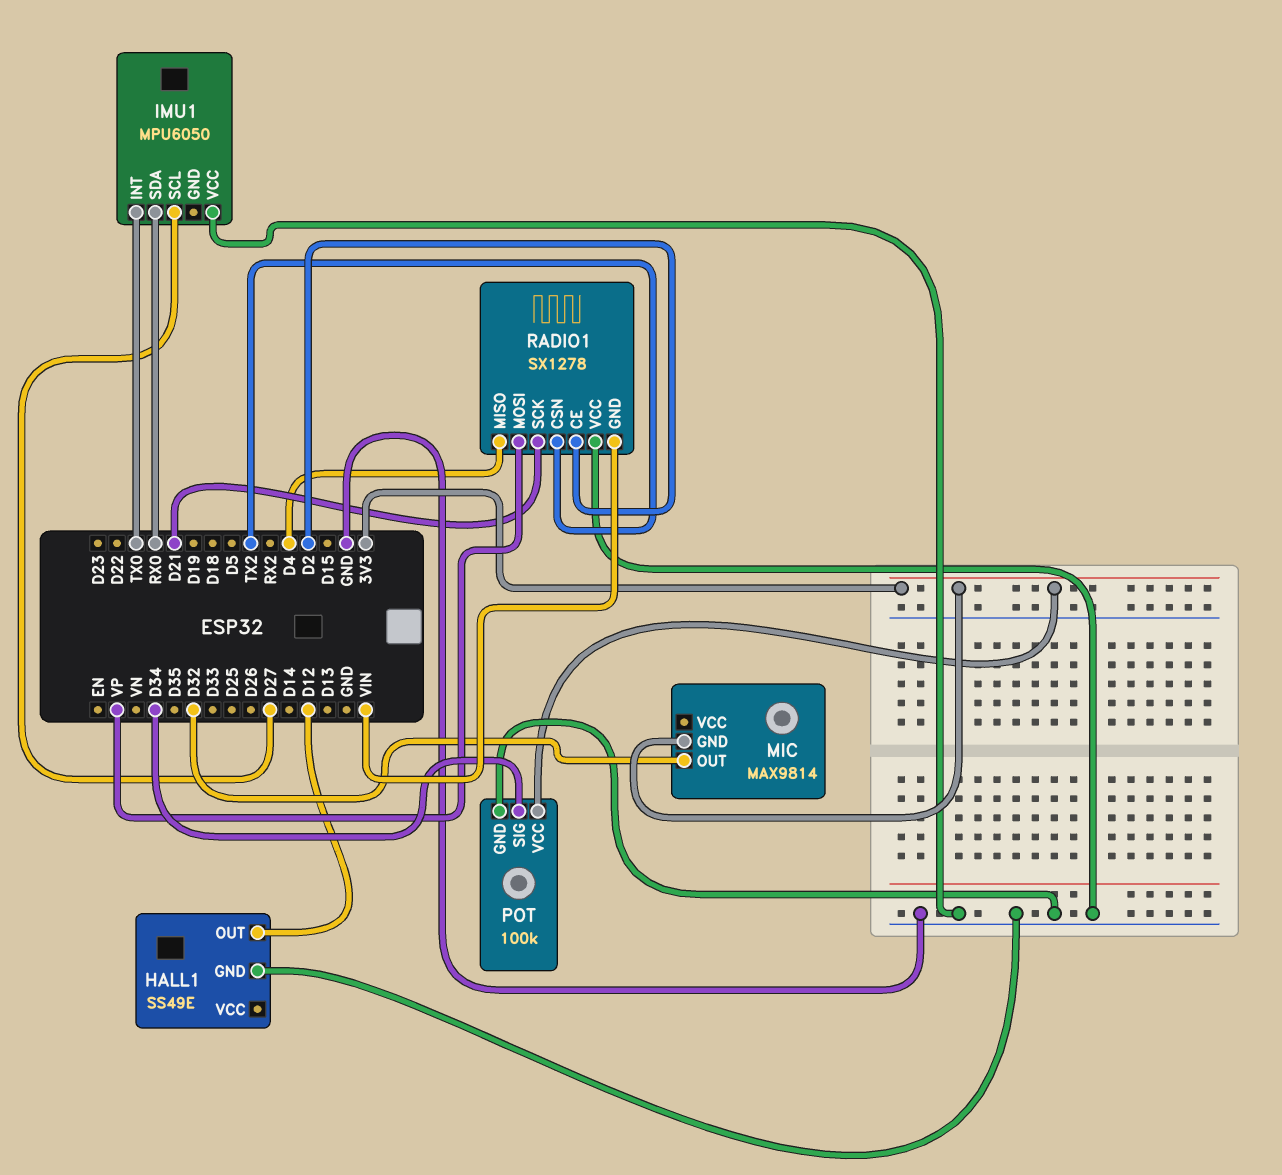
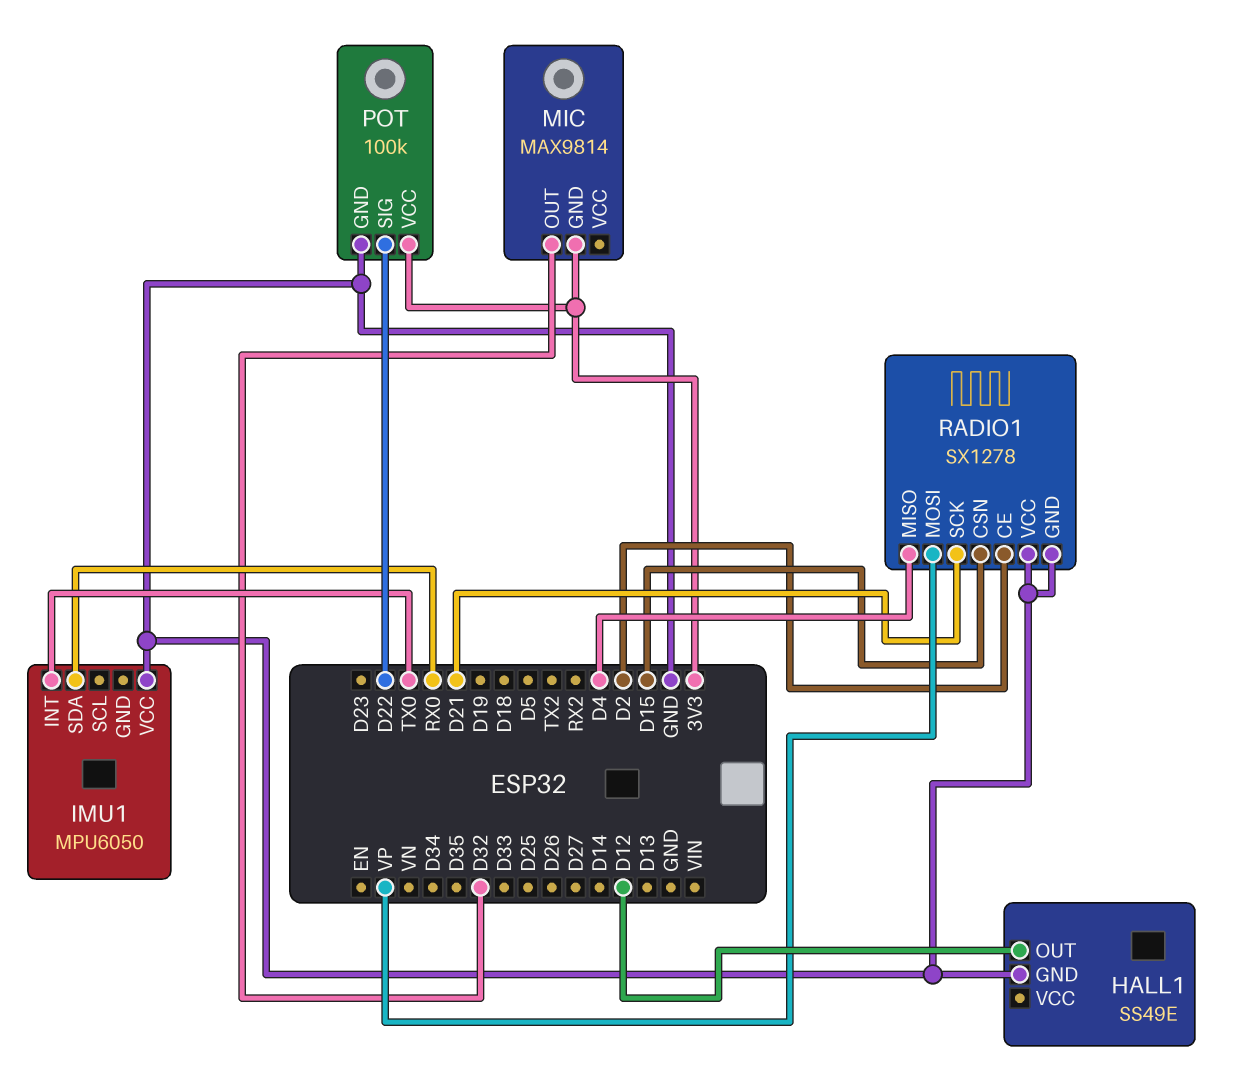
IMU1 pin SCL: D27 -> none
POT pin SIG: D34 -> D22
RADIO1 pin CSN: TX2 -> D15
RADIO1 pin GND: VIN -> GND

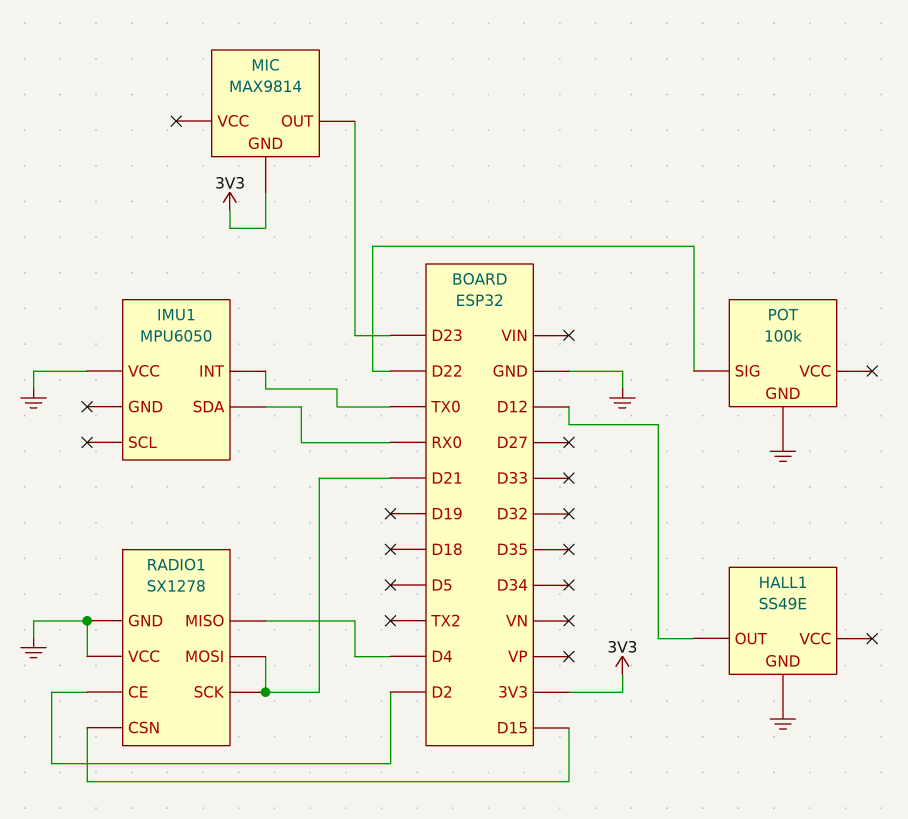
MIC pin OUT: D32 -> D23
POT pin VCC: 3V3 -> none
RADIO1 pin MOSI: VP -> D21

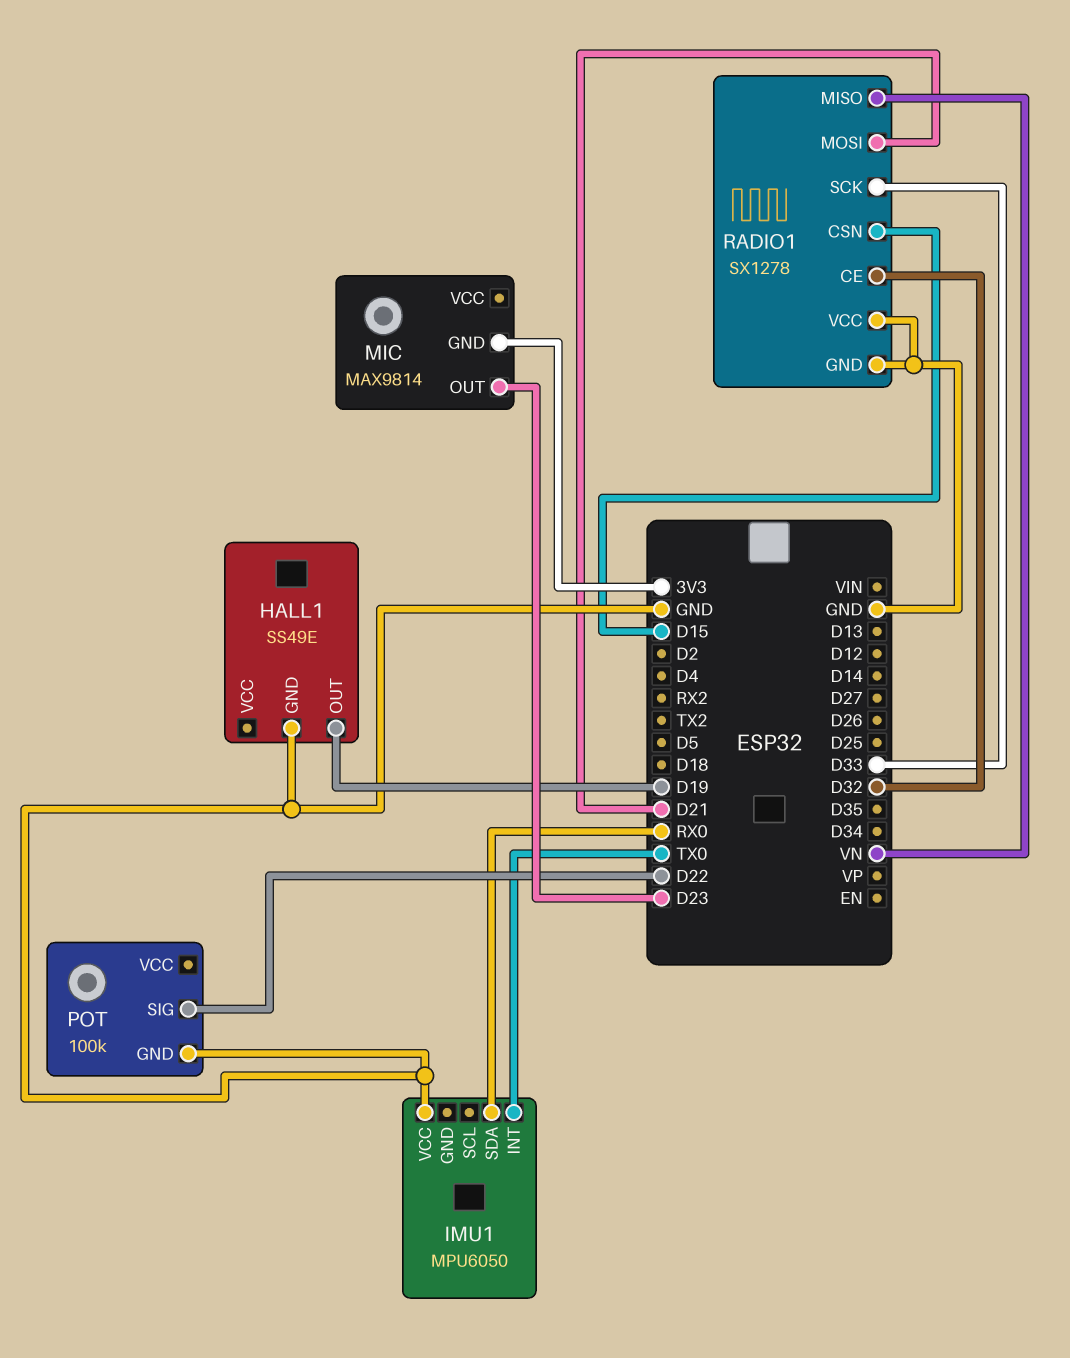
HALL1 pin OUT: D12 -> D19
RADIO1 pin CE: D2 -> D32
RADIO1 pin MISO: D4 -> VN
RADIO1 pin SCK: D21 -> D33

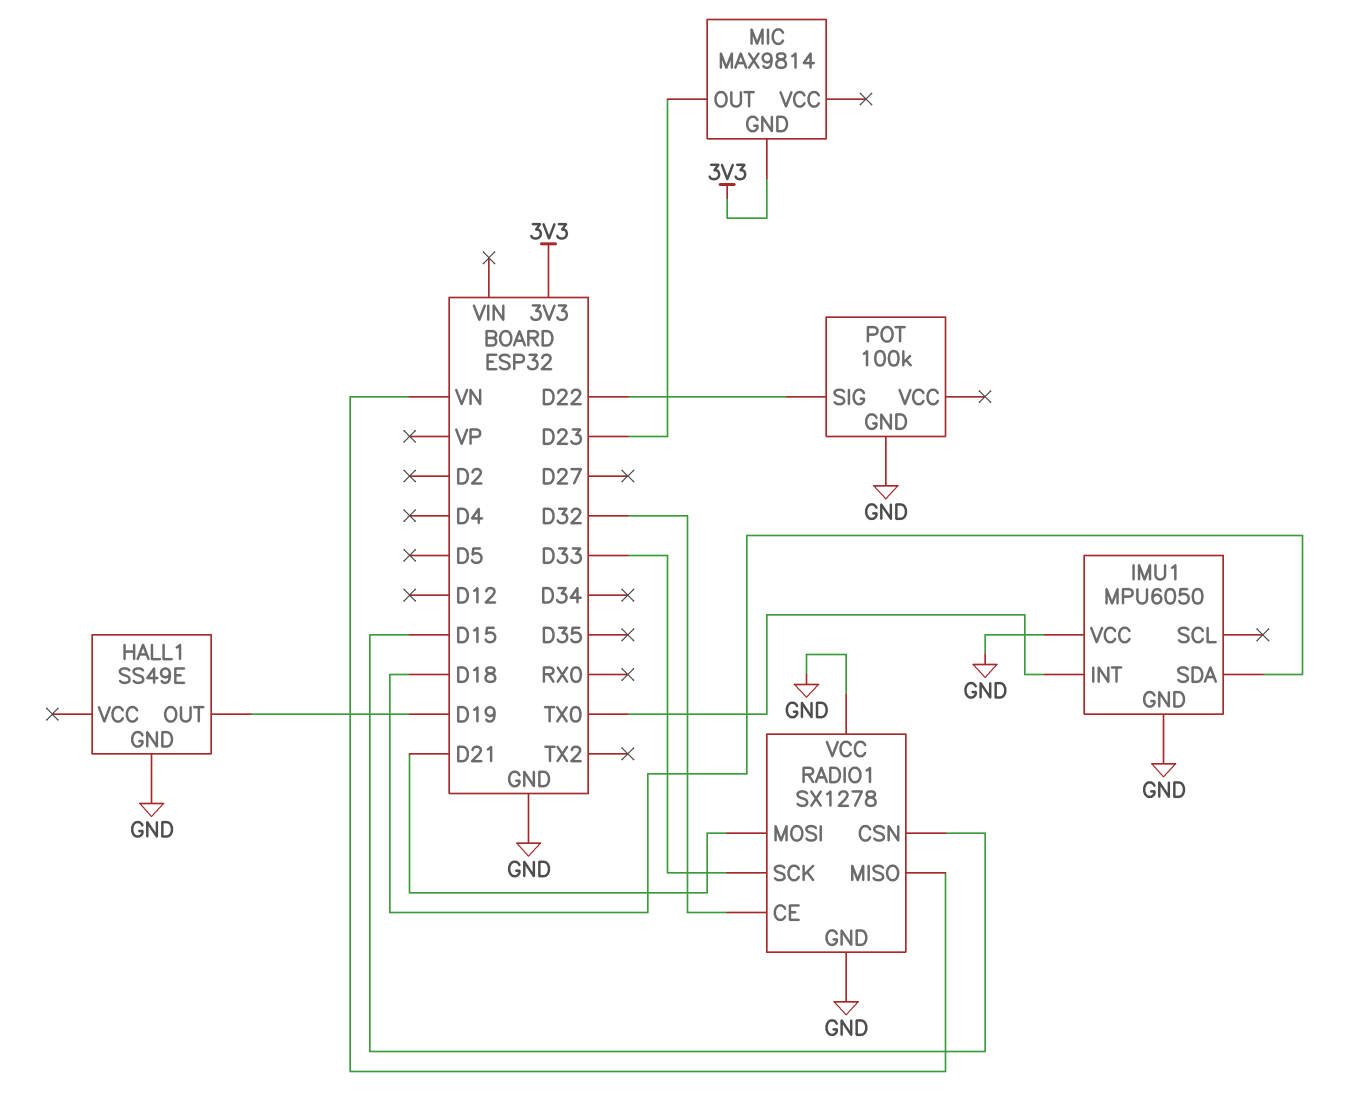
IMU1 pin GND: none -> GND
IMU1 pin SDA: RX0 -> D18

